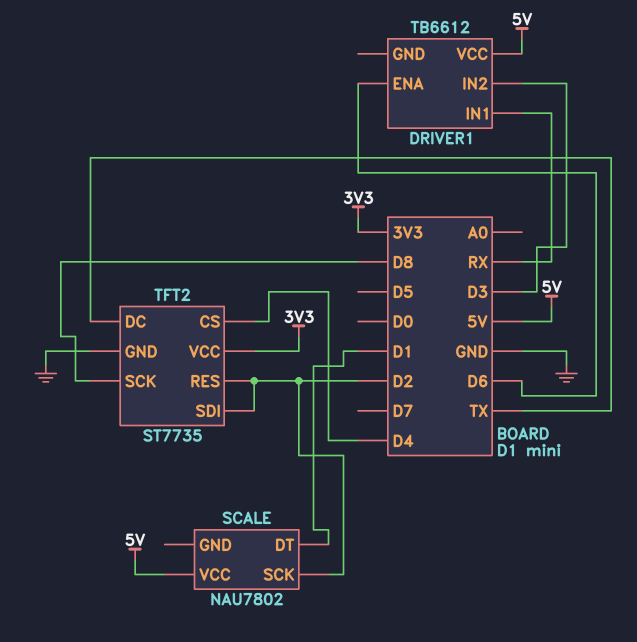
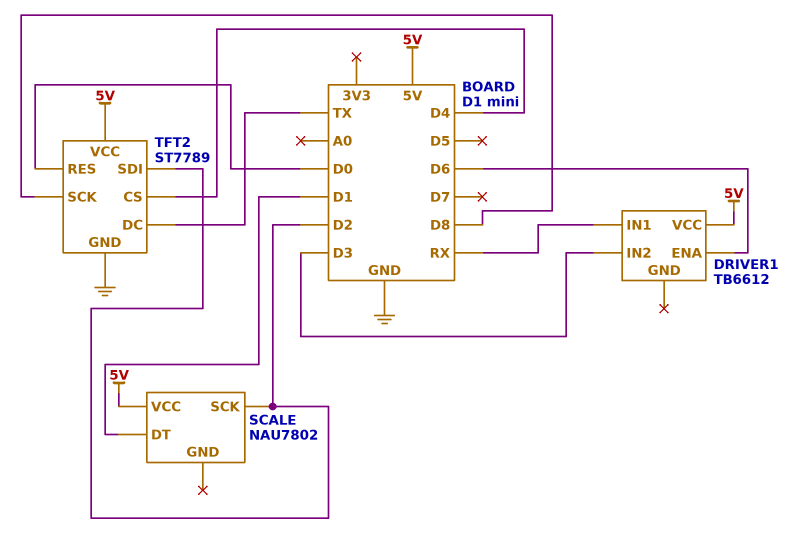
TFT2: ST7735 -> ST7789
TFT2 pin RES: D2 -> D0
TFT2 pin VCC: 3V3 -> 5V

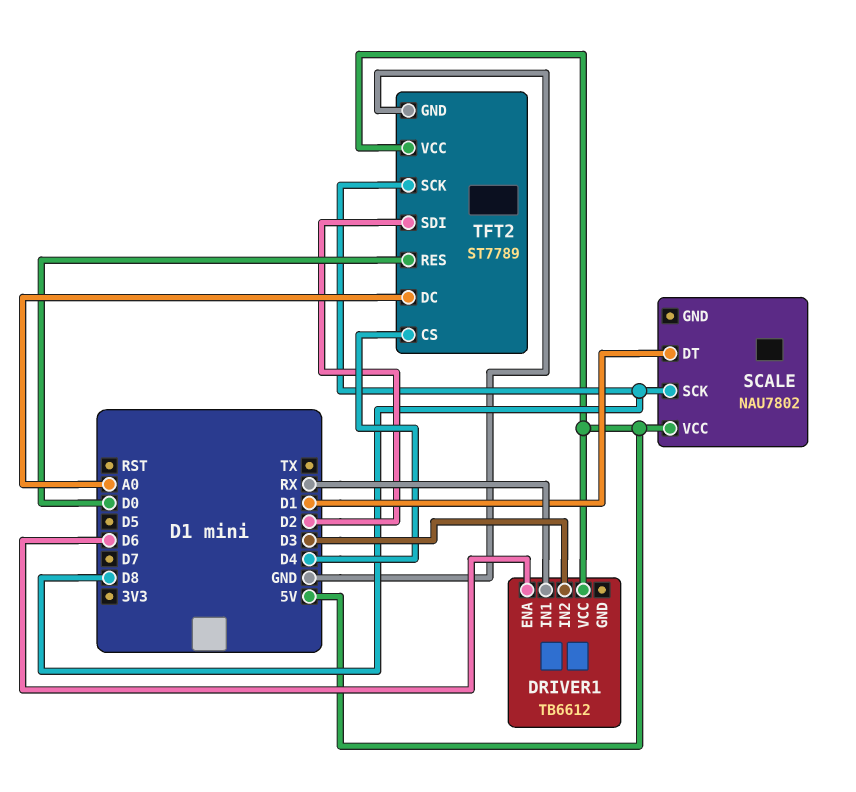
SCALE pin SCK: D2 -> D8
TFT2 pin DC: TX -> A0

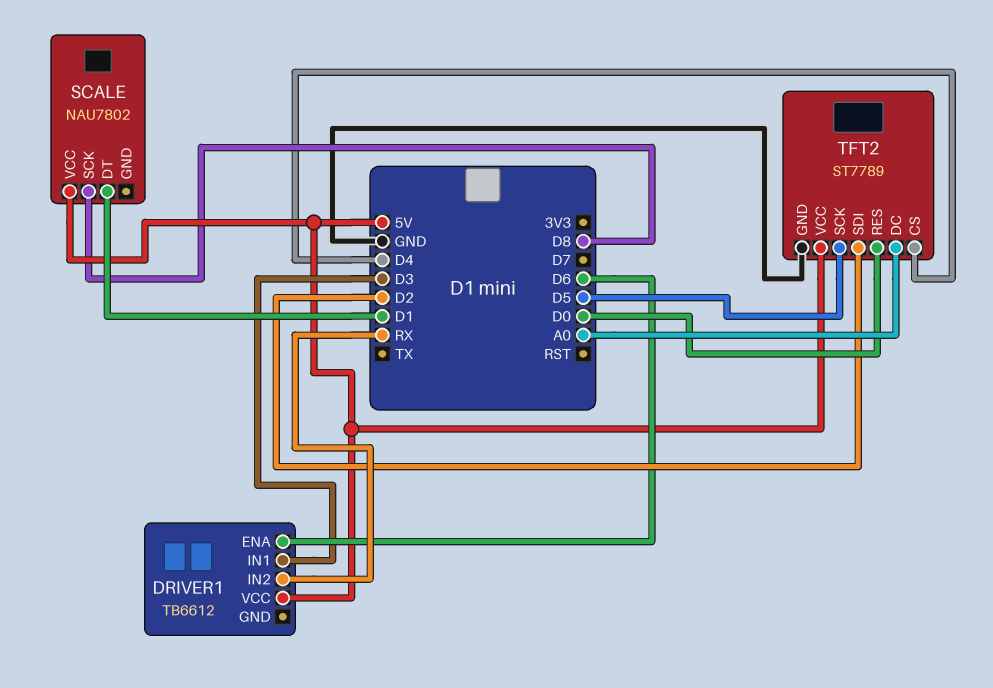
DRIVER1 pin IN1: RX -> D3
DRIVER1 pin IN2: D3 -> RX
TFT2 pin SCK: D8 -> D5

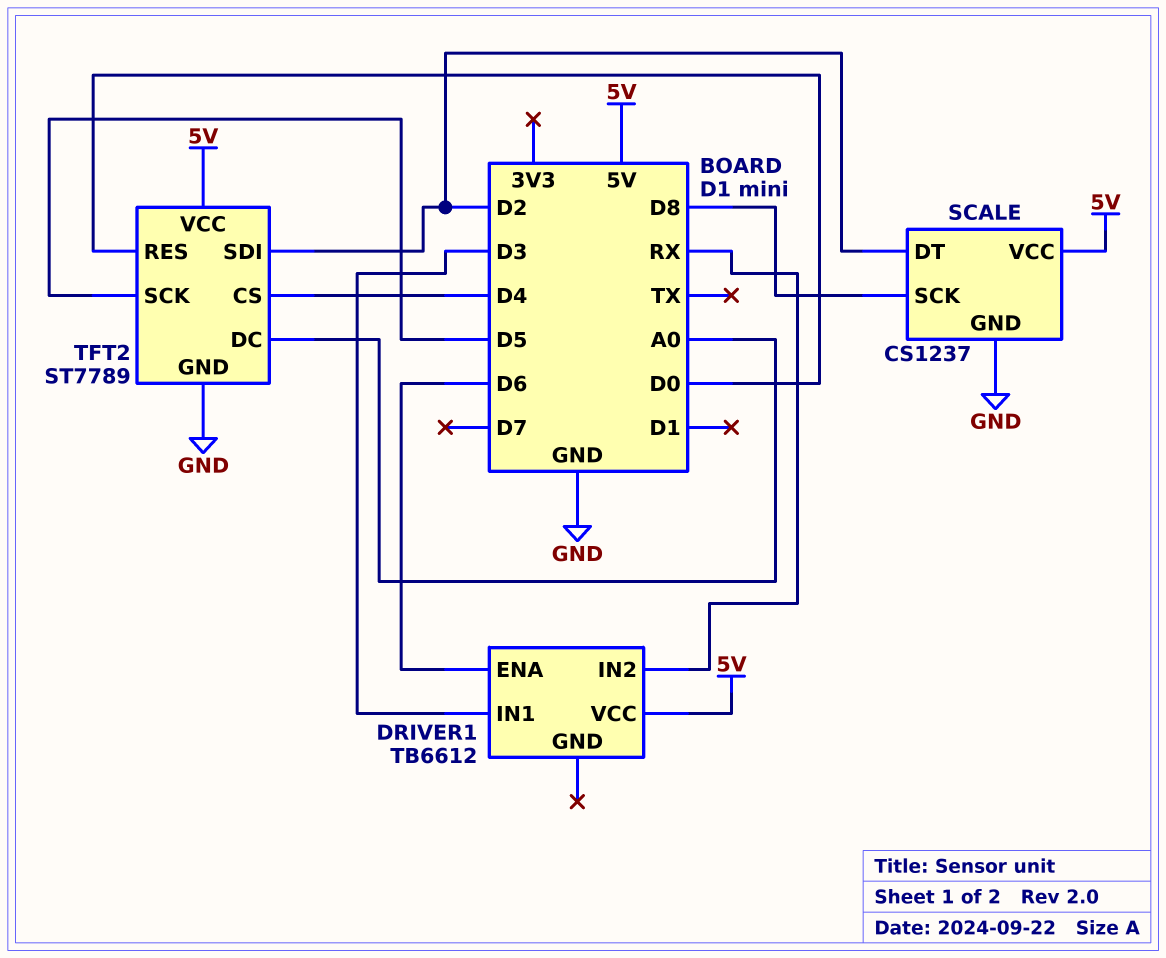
SCALE: NAU7802 -> CS1237
SCALE pin DT: D1 -> D2
SCALE pin GND: none -> GND

